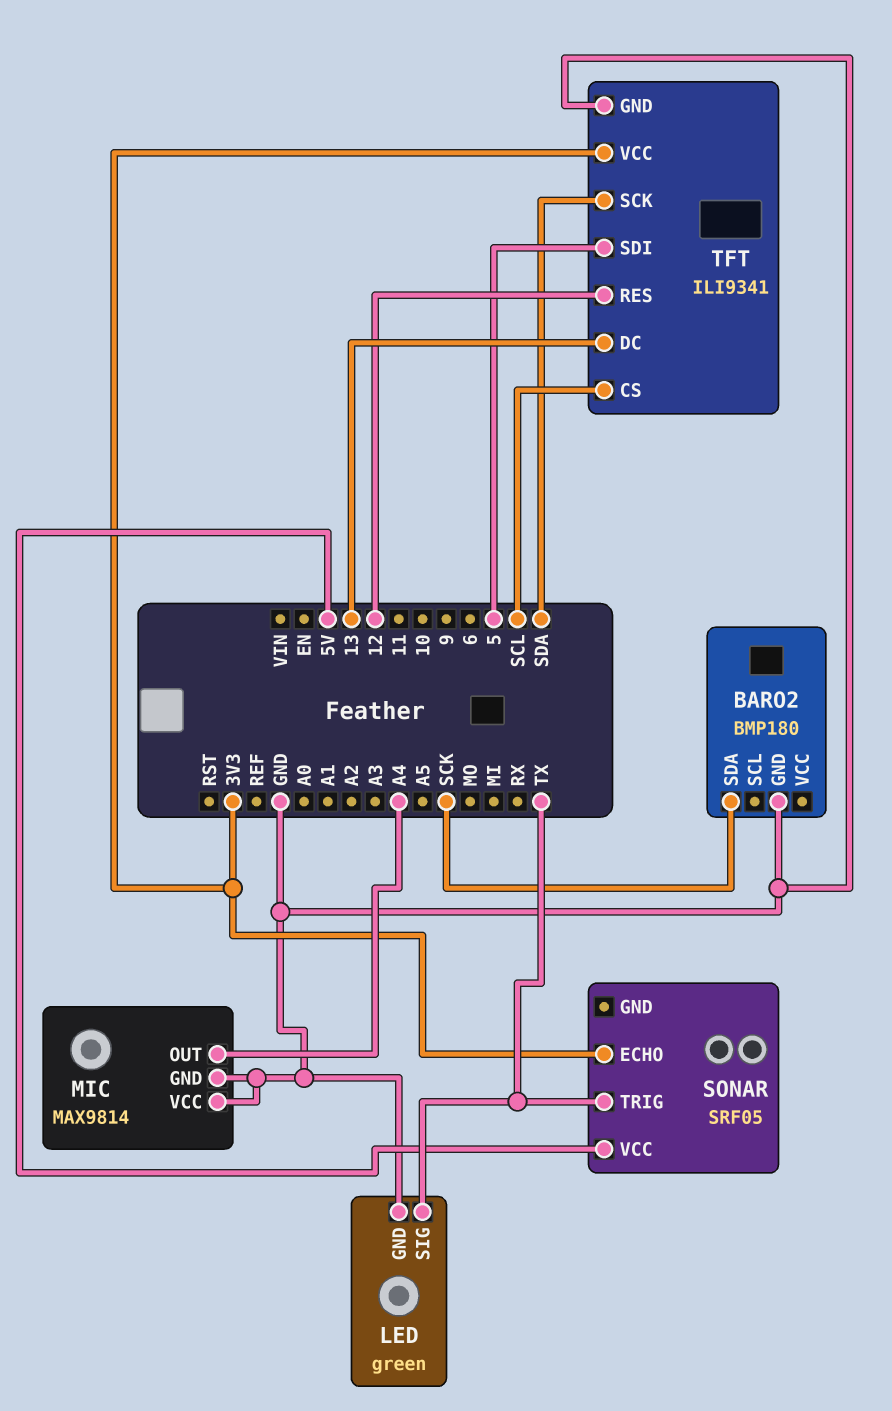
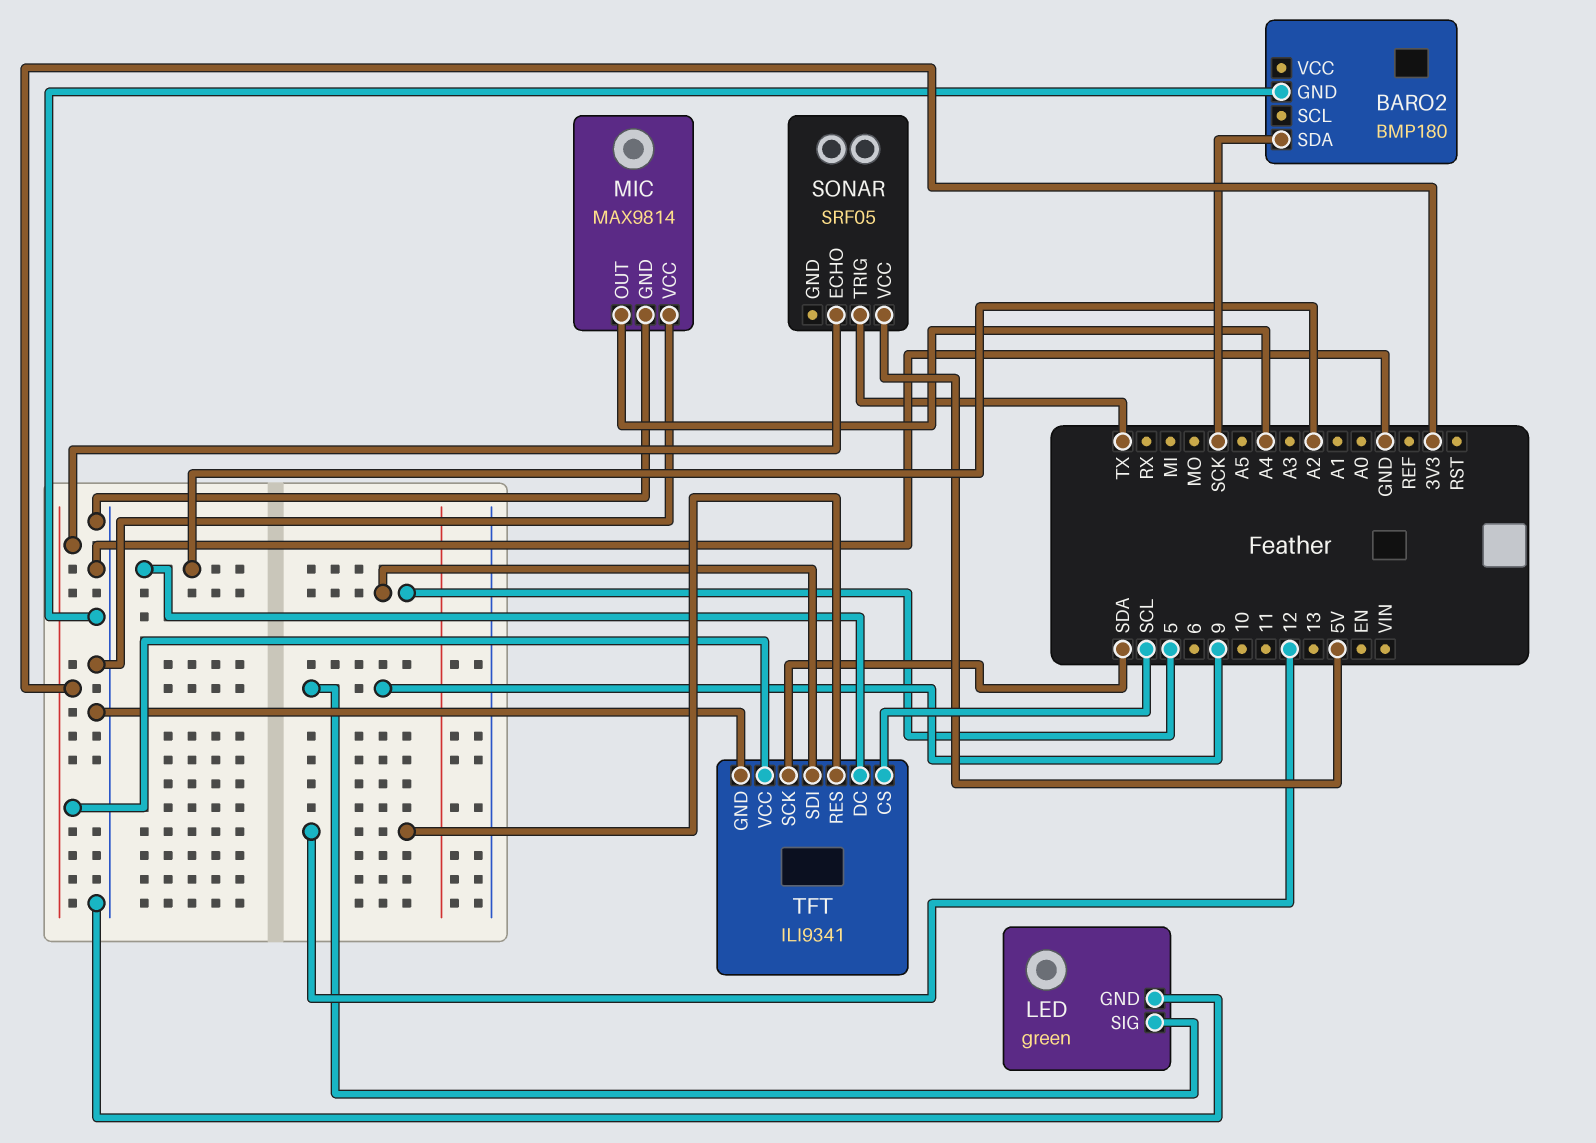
LED pin SIG: TX -> 9
TFT pin DC: 13 -> A2

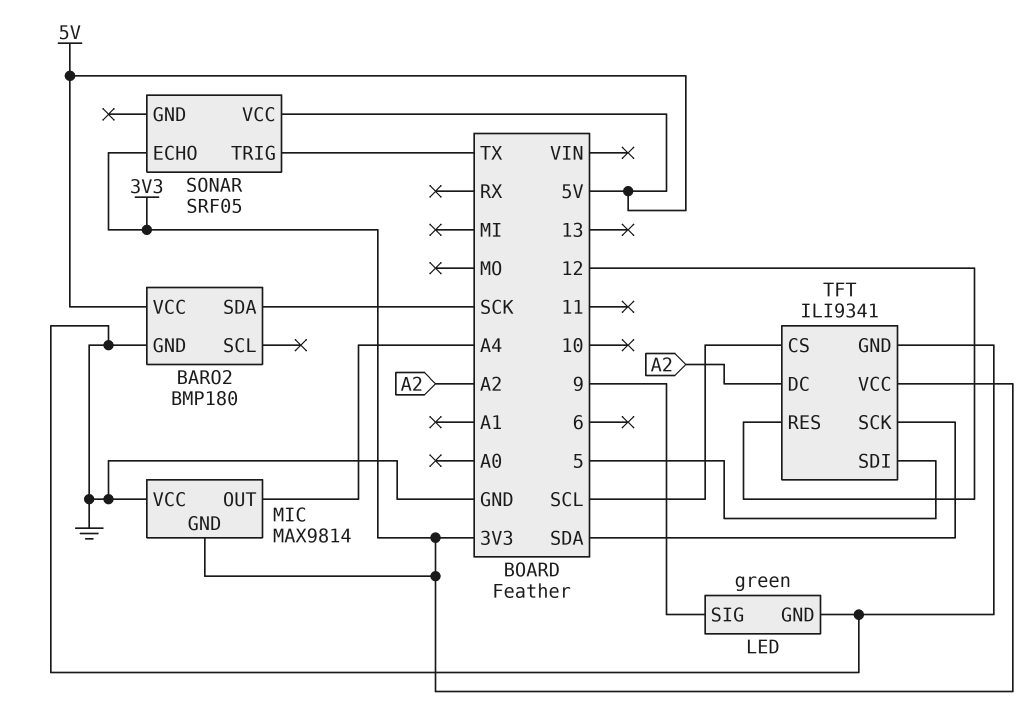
BARO2 pin VCC: none -> 5V
MIC pin GND: GND -> 3V3

